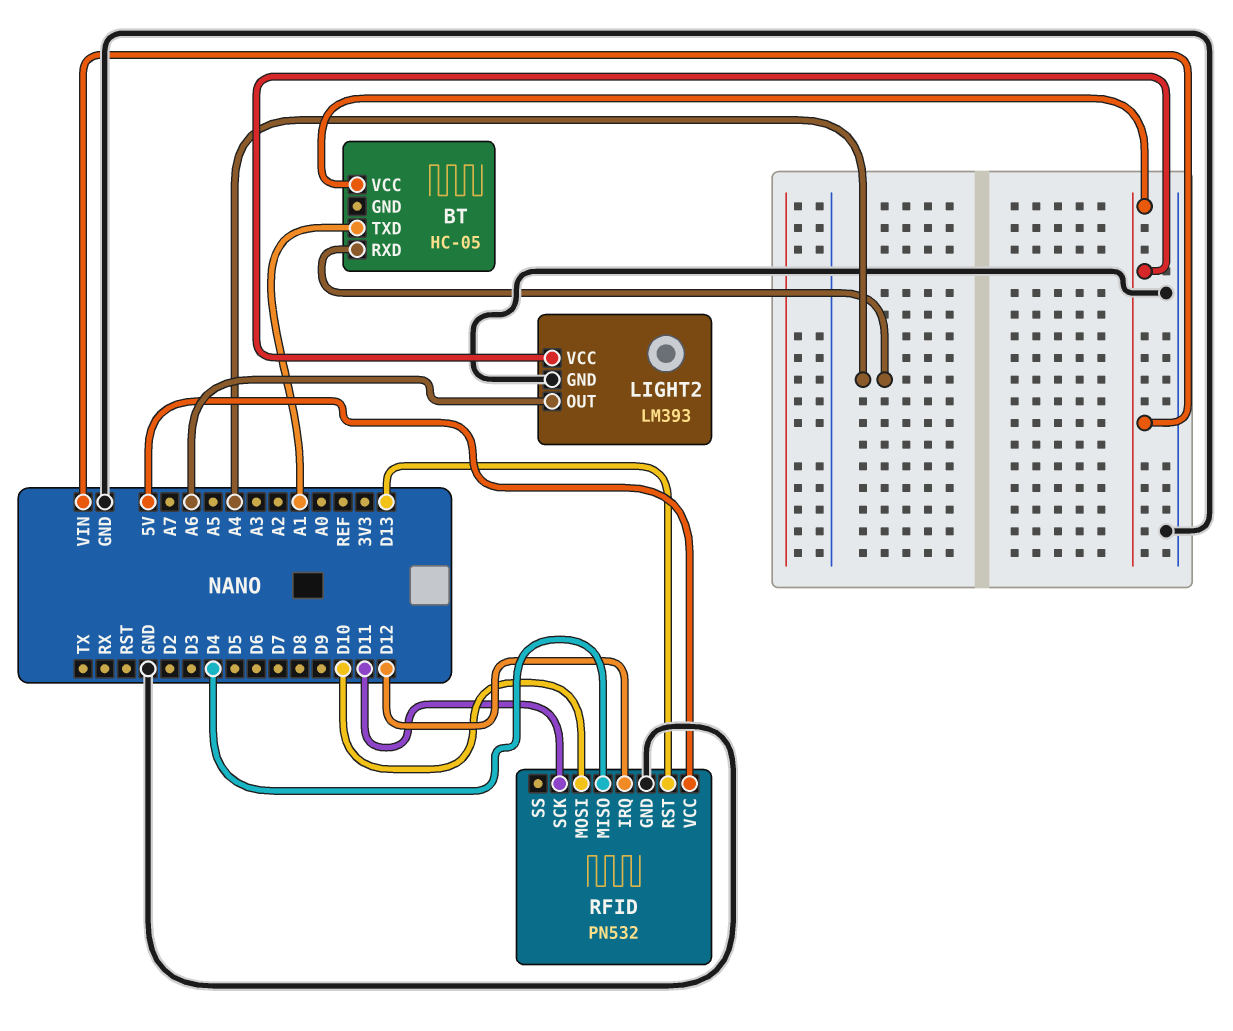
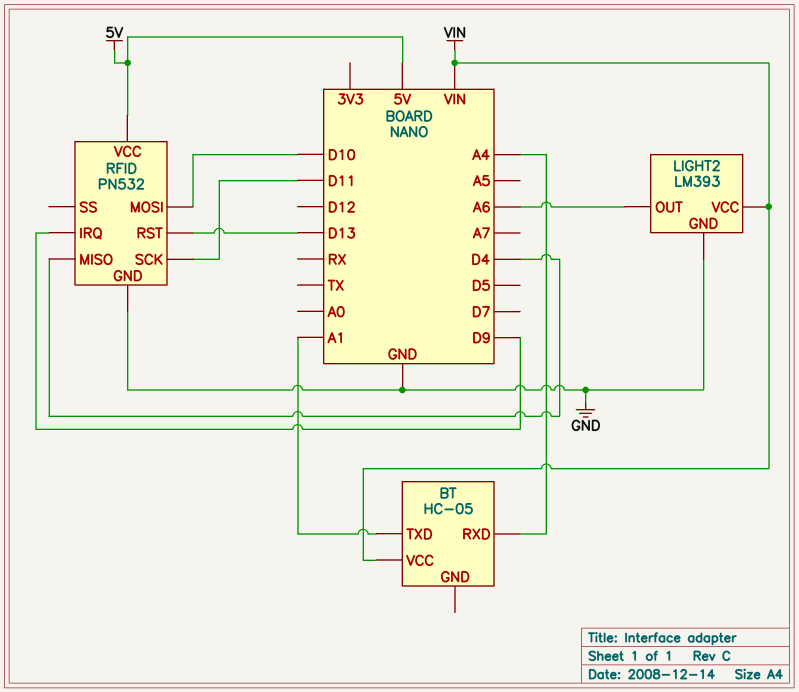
RFID pin IRQ: D12 -> D9

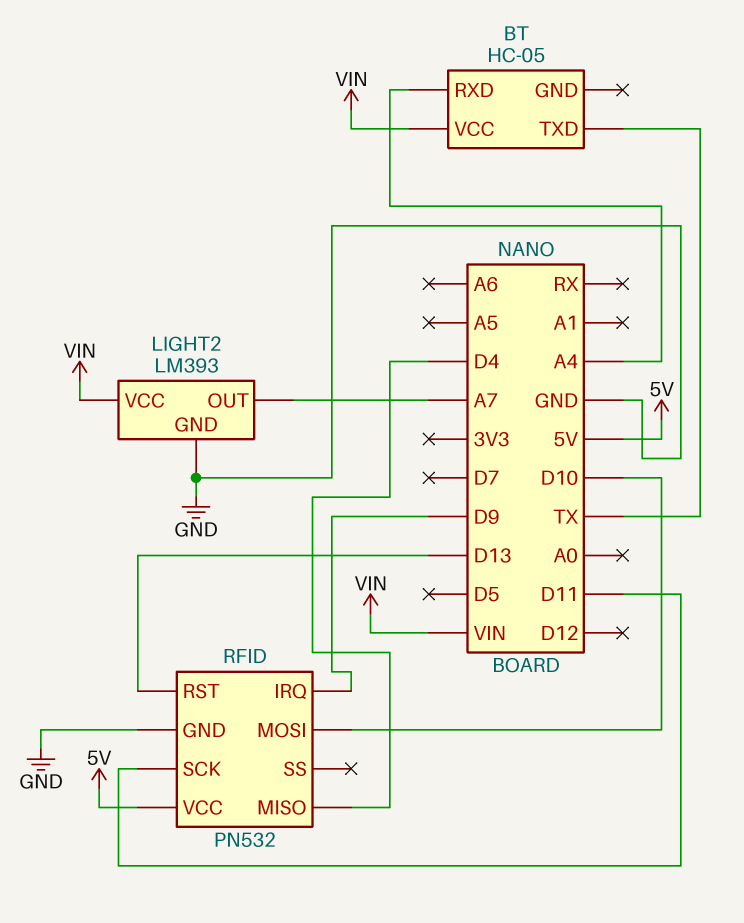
BT pin TXD: A1 -> TX
LIGHT2 pin OUT: A6 -> A7

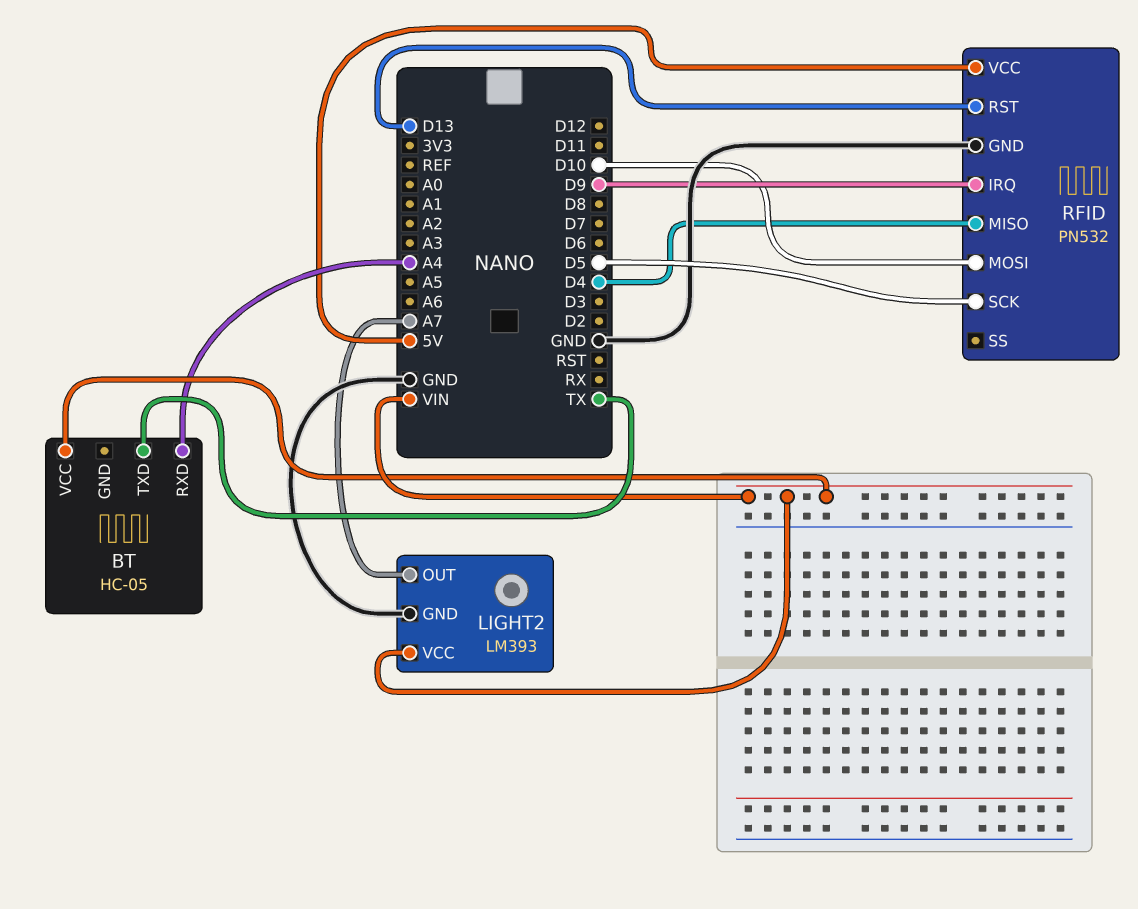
RFID pin SCK: D11 -> D5

